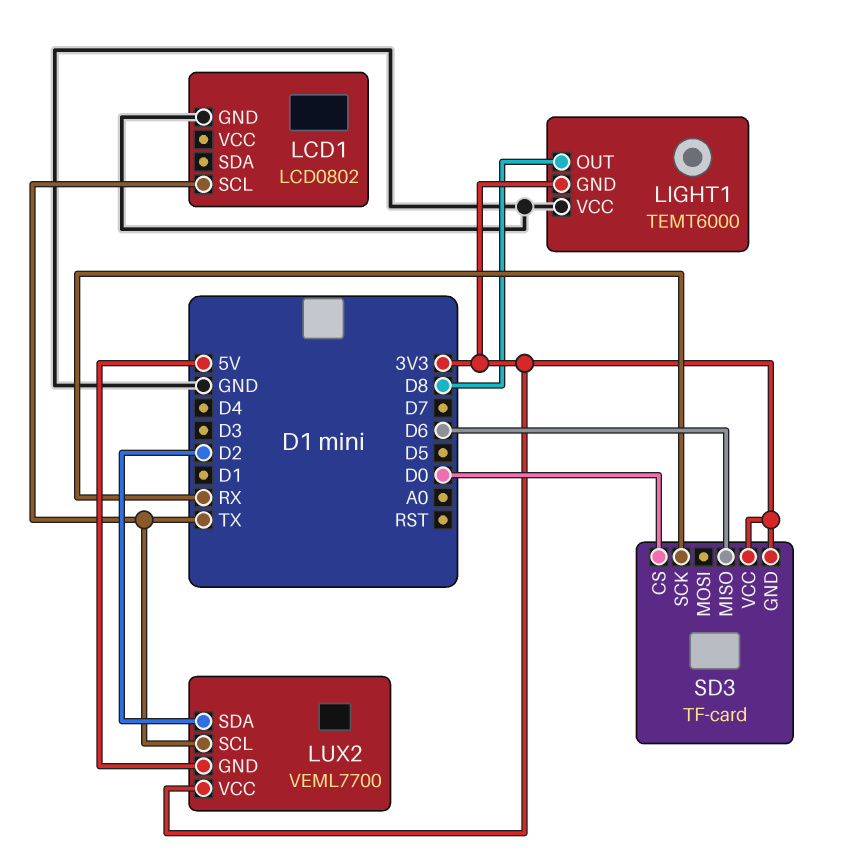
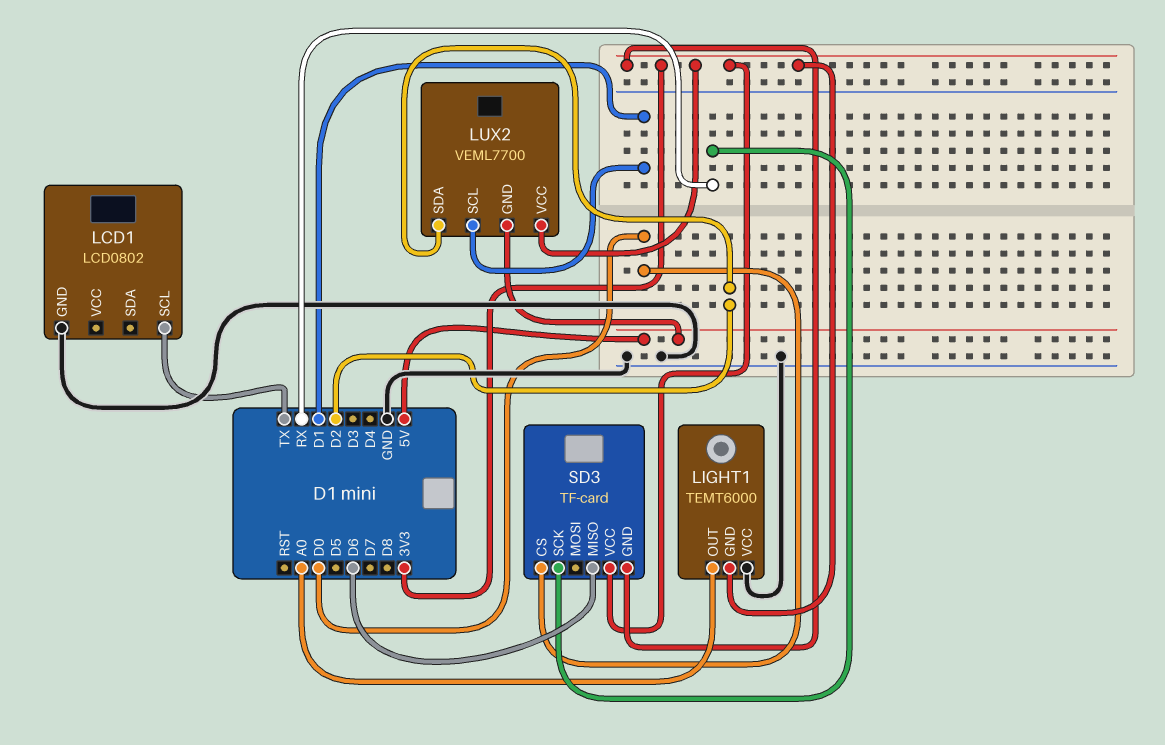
LIGHT1 pin OUT: D8 -> A0
LUX2 pin SCL: TX -> D1

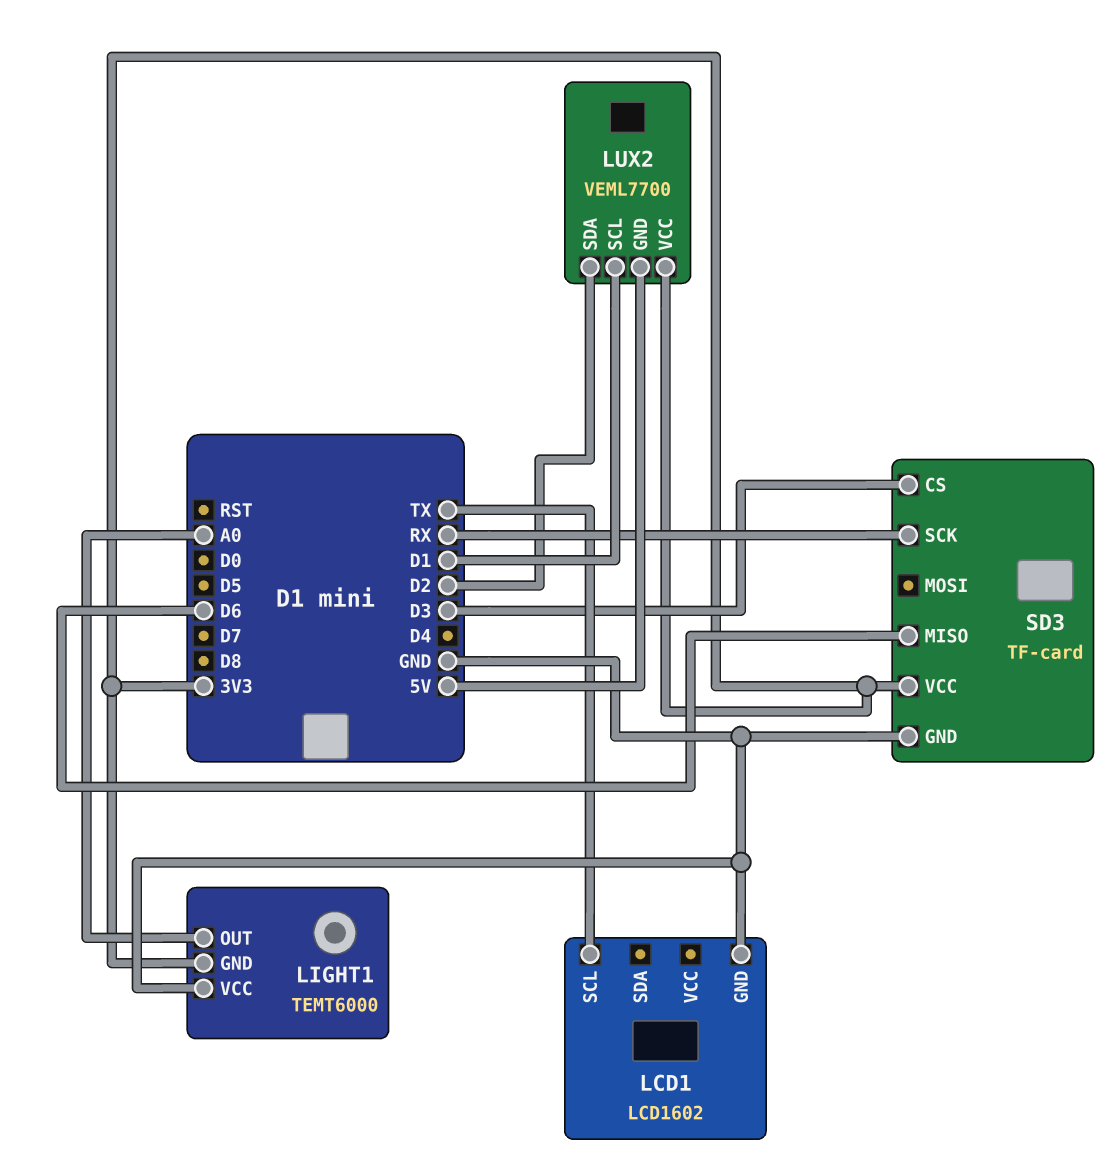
LCD1: LCD0802 -> LCD1602
SD3 pin CS: D0 -> D3
SD3 pin GND: 3V3 -> GND

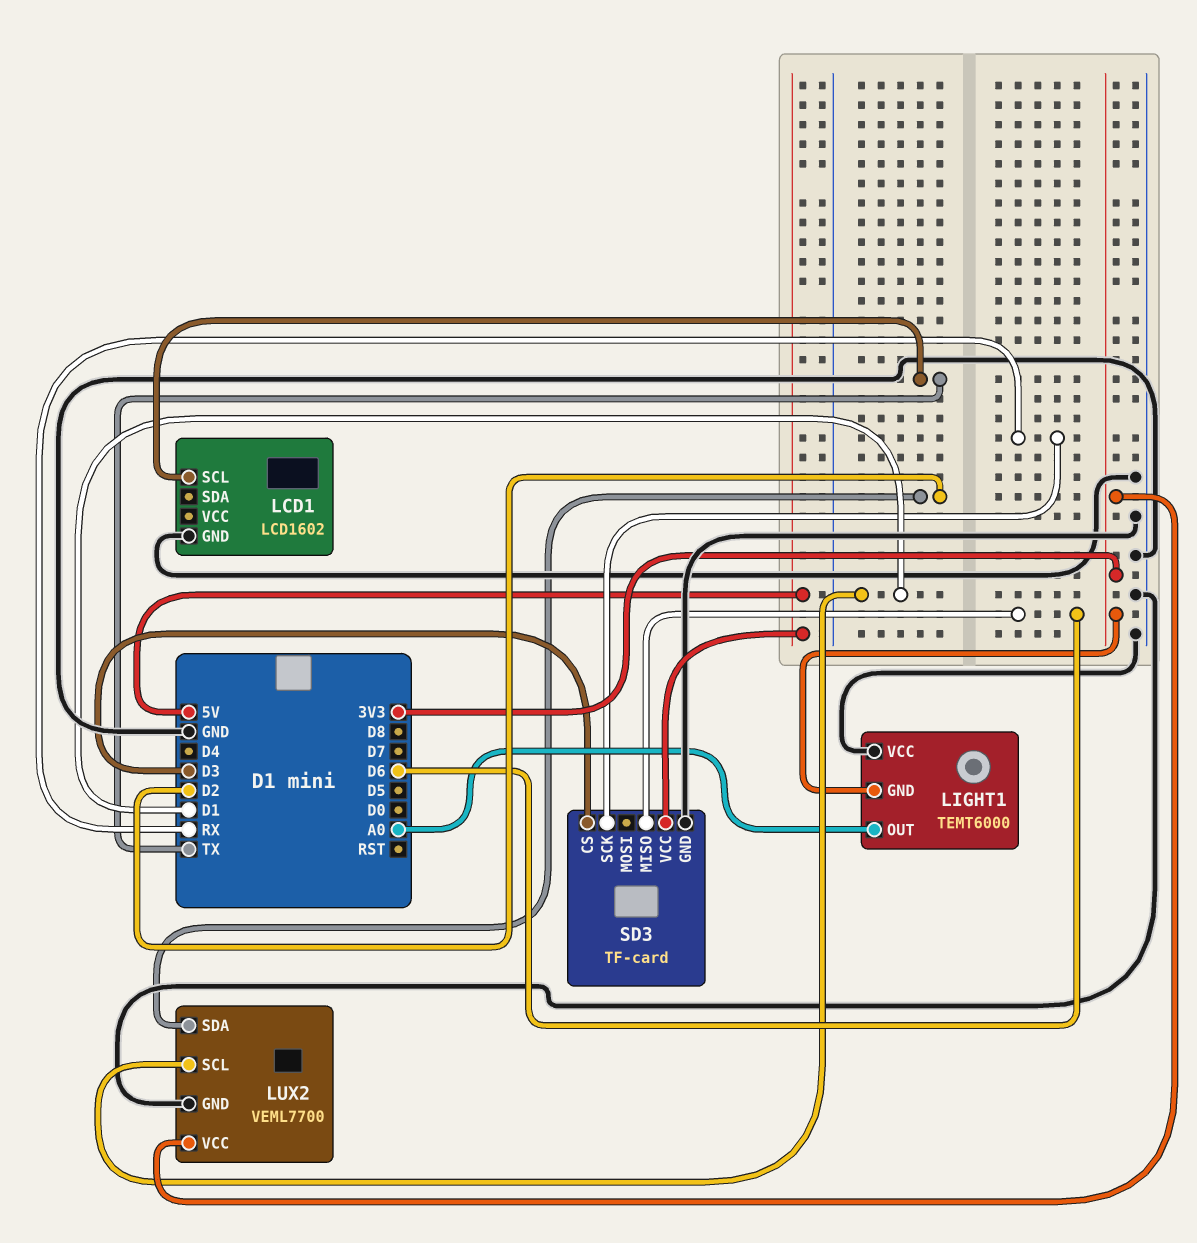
LUX2 pin GND: 5V -> GND
SD3 pin VCC: 3V3 -> 5V

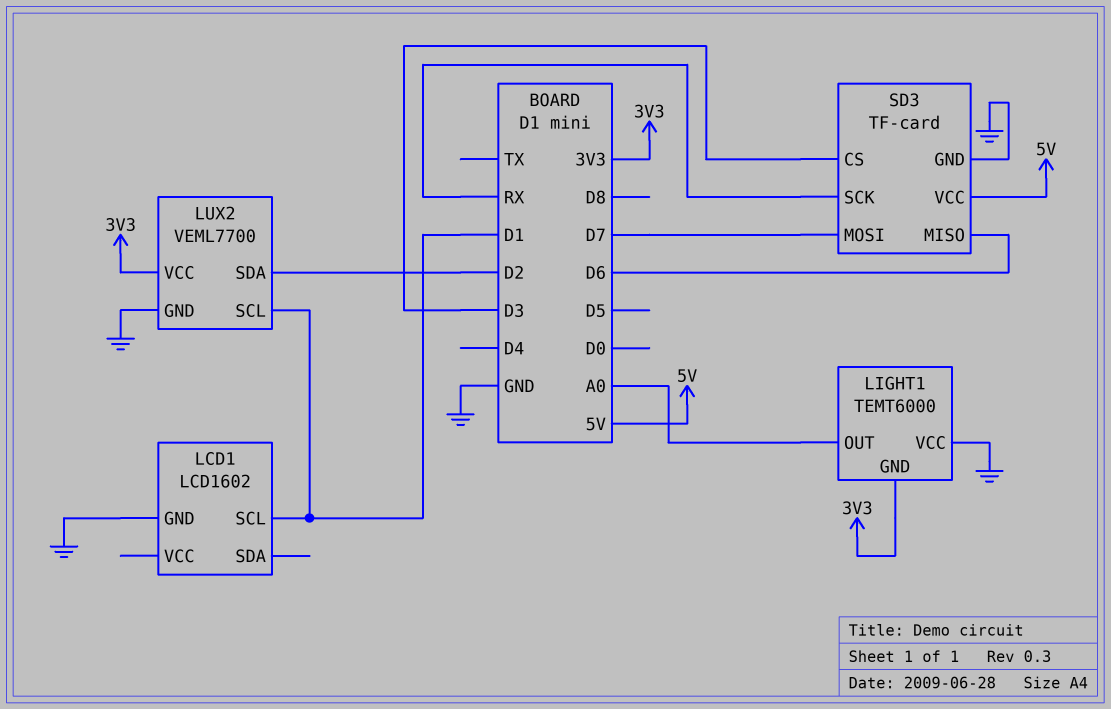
LCD1 pin SCL: TX -> D1
SD3 pin MOSI: none -> D7

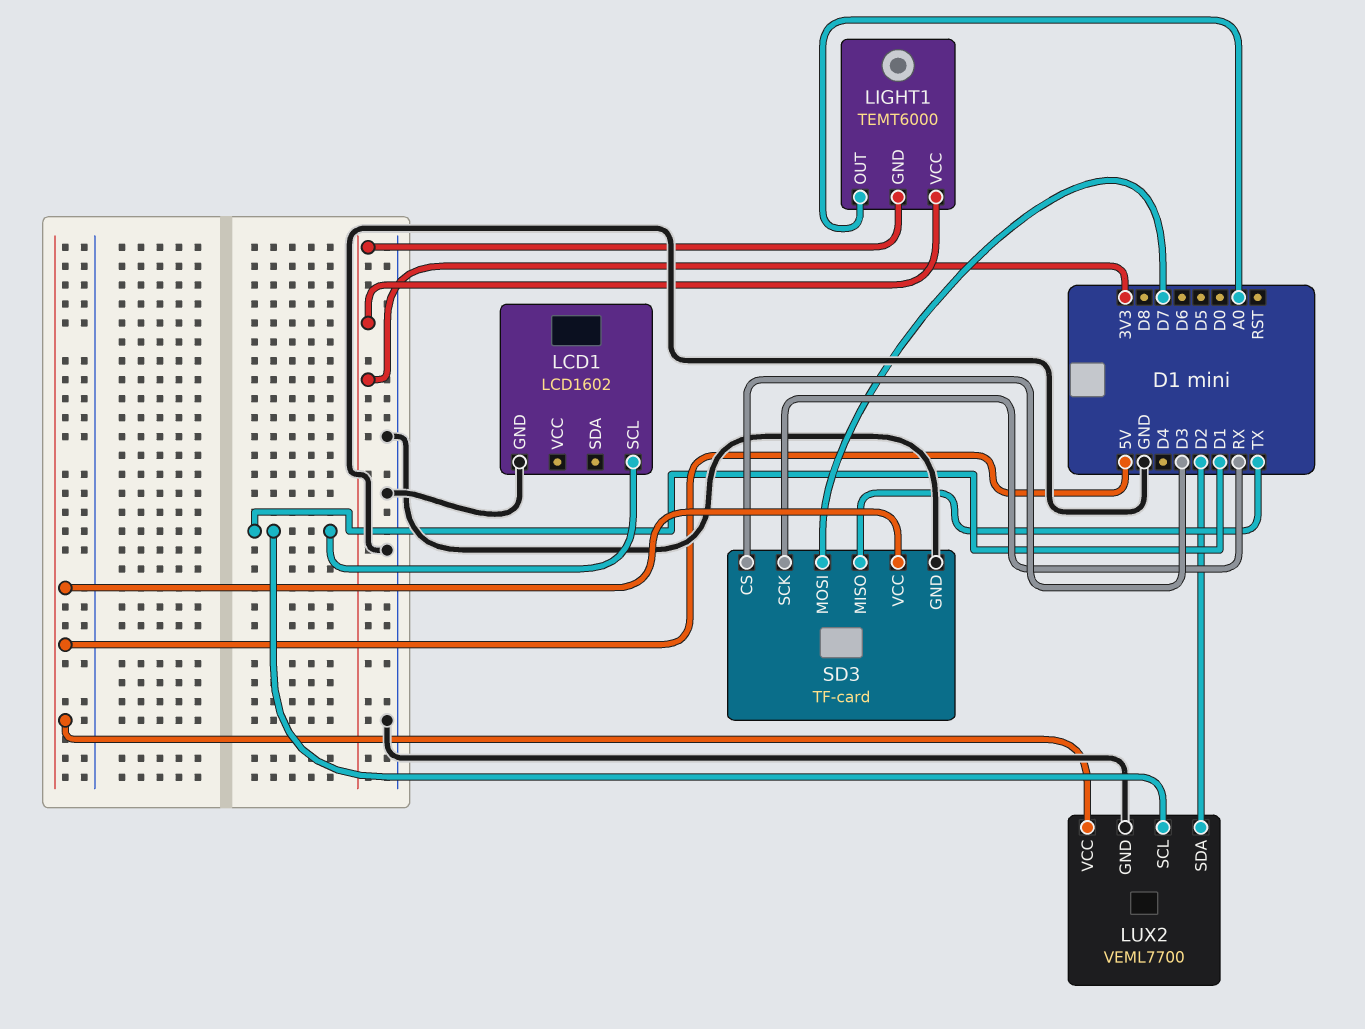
LIGHT1 pin VCC: GND -> 3V3
LUX2 pin VCC: 3V3 -> 5V
SD3 pin MISO: D6 -> TX

